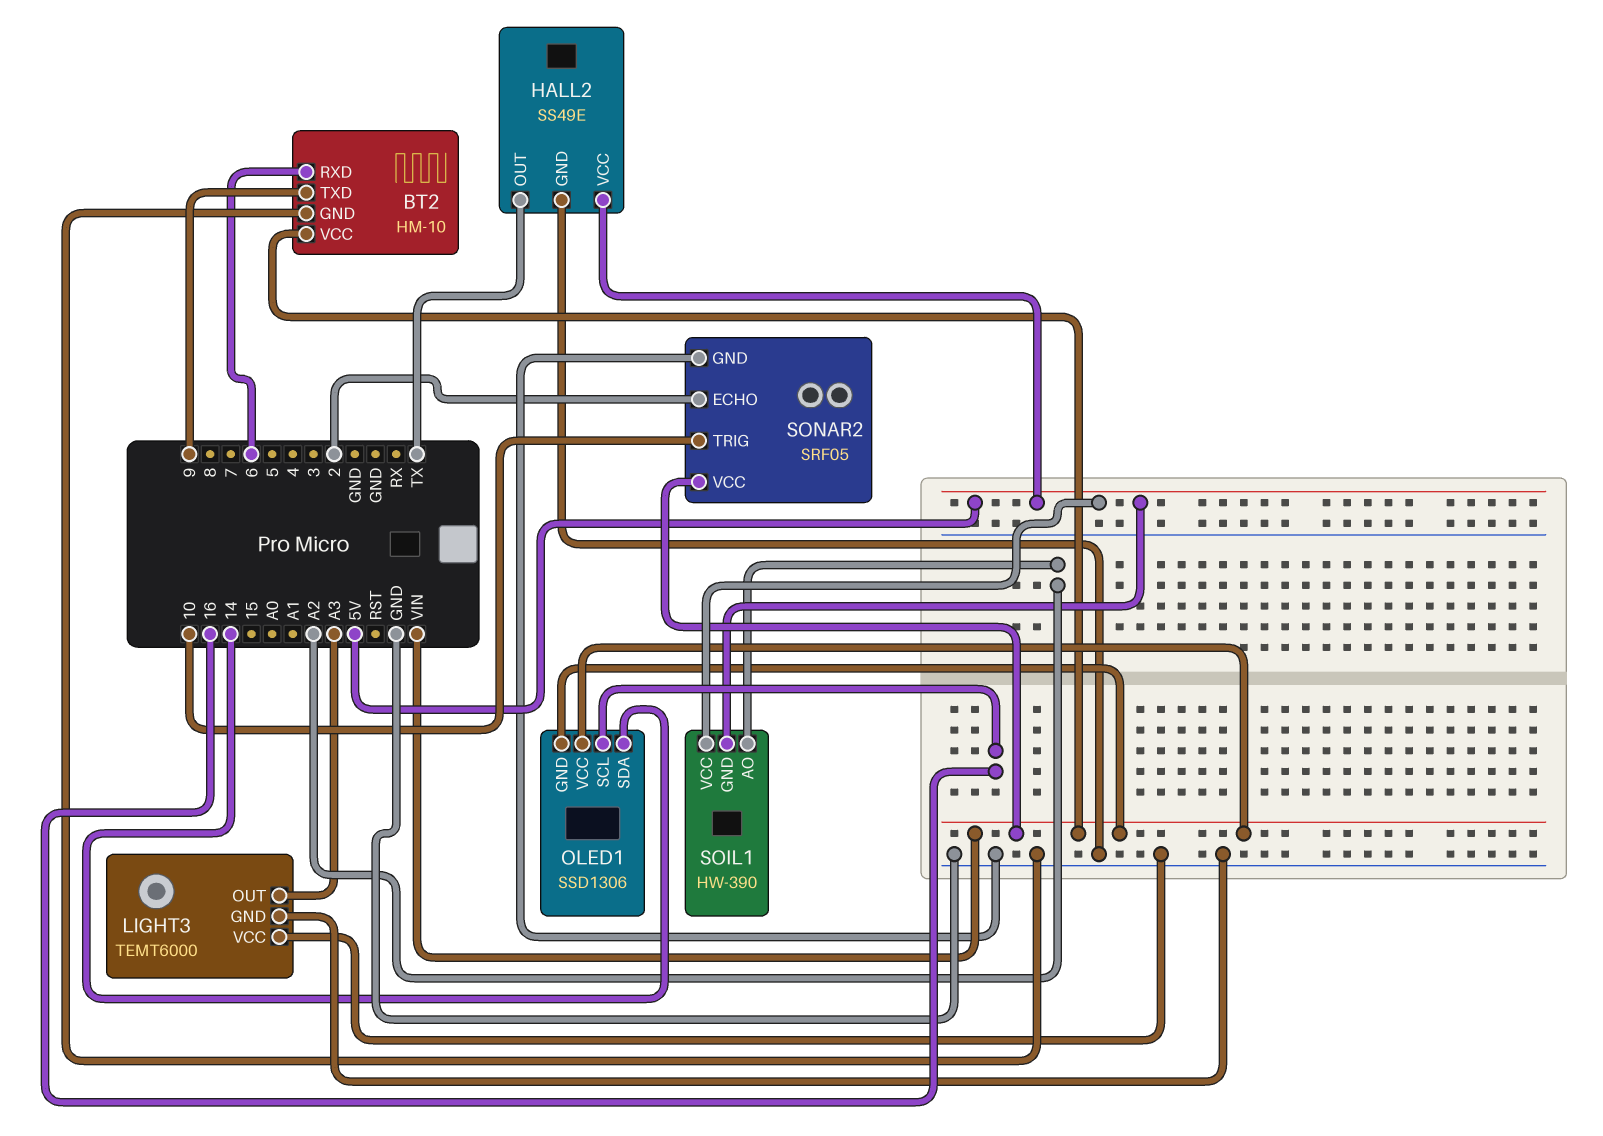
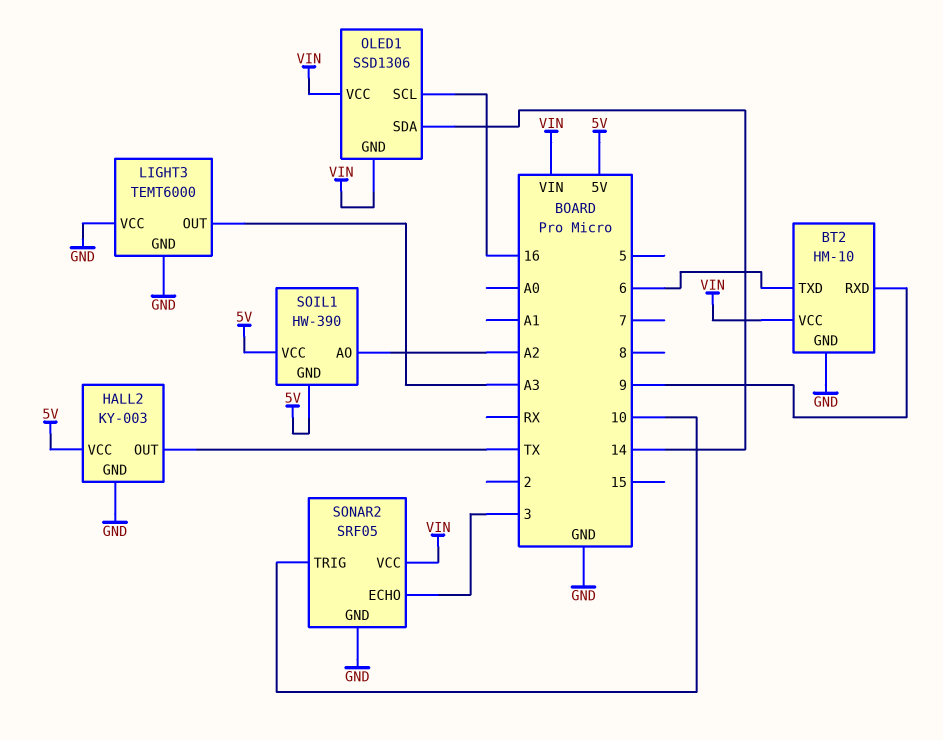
BT2 pin RXD: 6 -> 9
BT2 pin TXD: 9 -> 6
HALL2: SS49E -> KY-003
SONAR2 pin ECHO: 2 -> 3

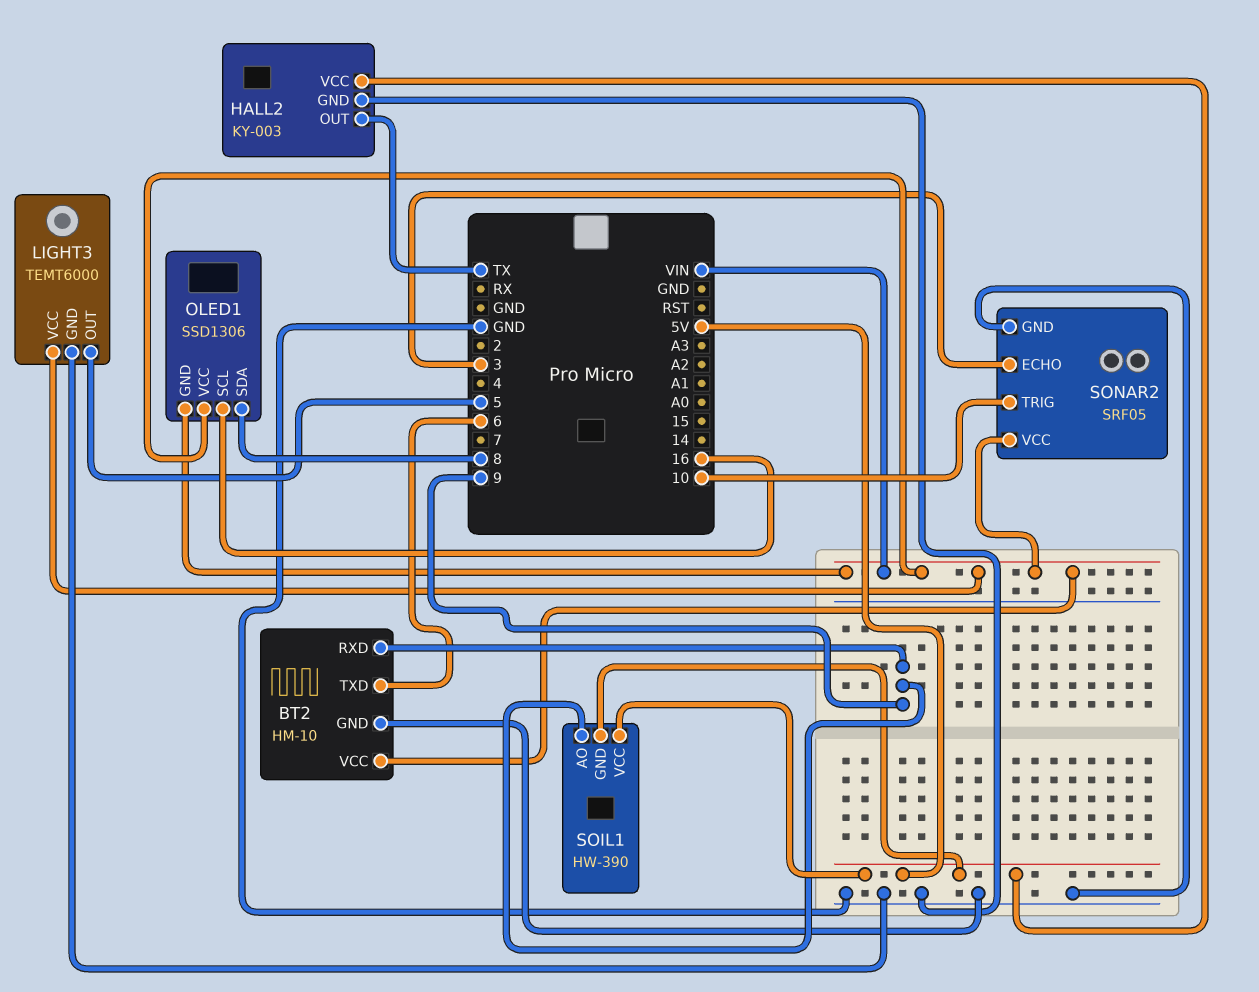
LIGHT3 pin OUT: A3 -> 5
LIGHT3 pin VCC: GND -> VIN
OLED1 pin SDA: 14 -> 8
SOIL1 pin AO: A2 -> 9

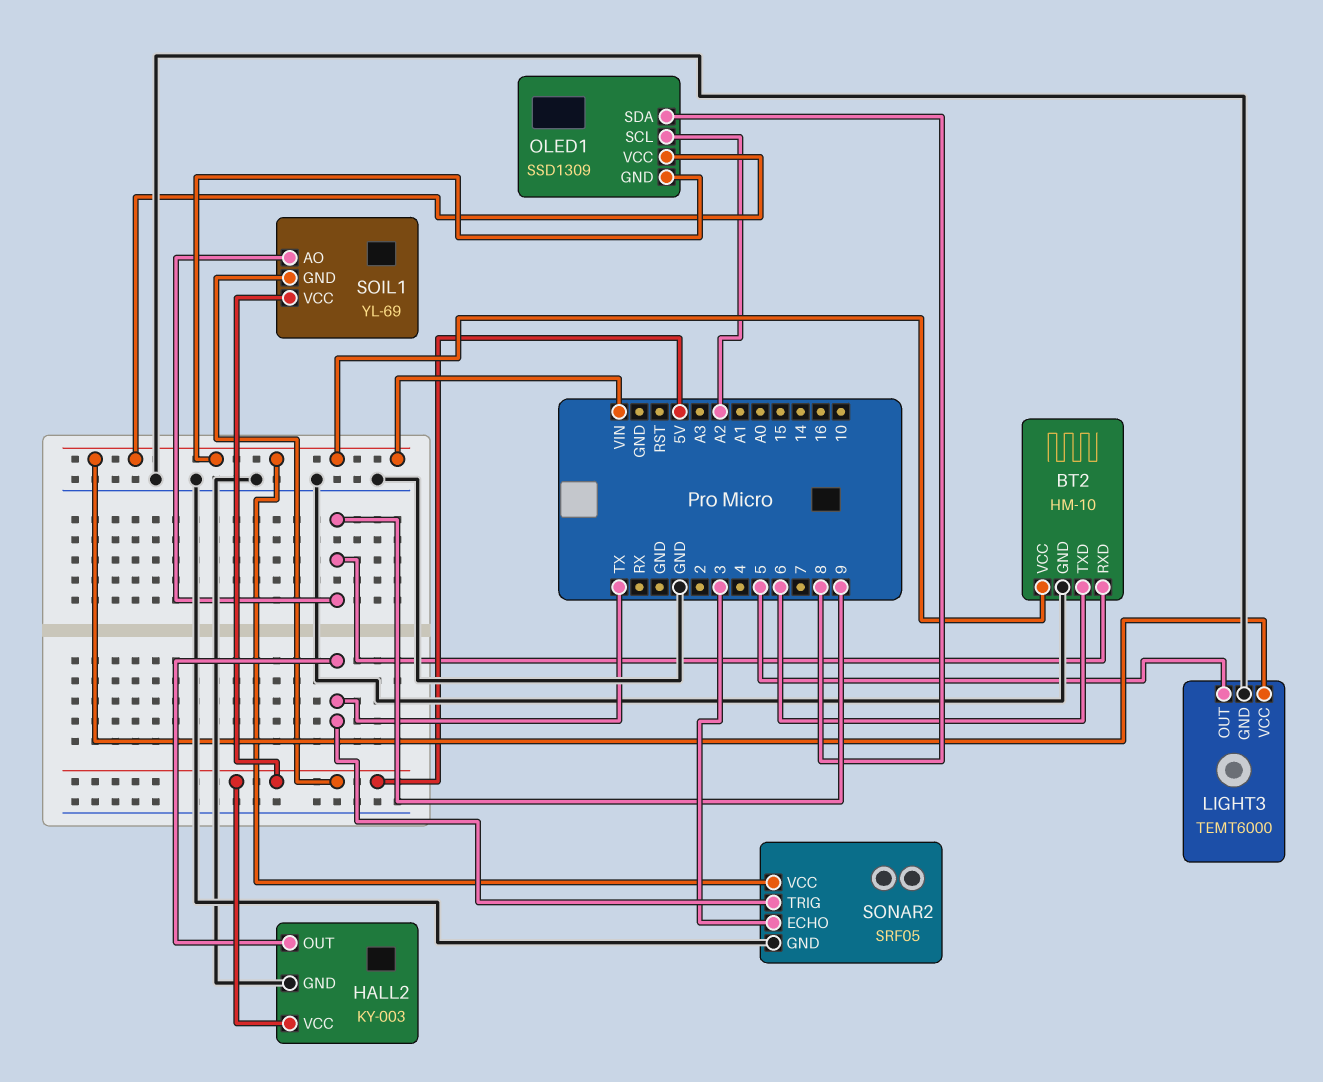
OLED1: SSD1306 -> SSD1309
OLED1 pin SCL: 16 -> A2
SOIL1: HW-390 -> YL-69
SONAR2 pin TRIG: 10 -> TX

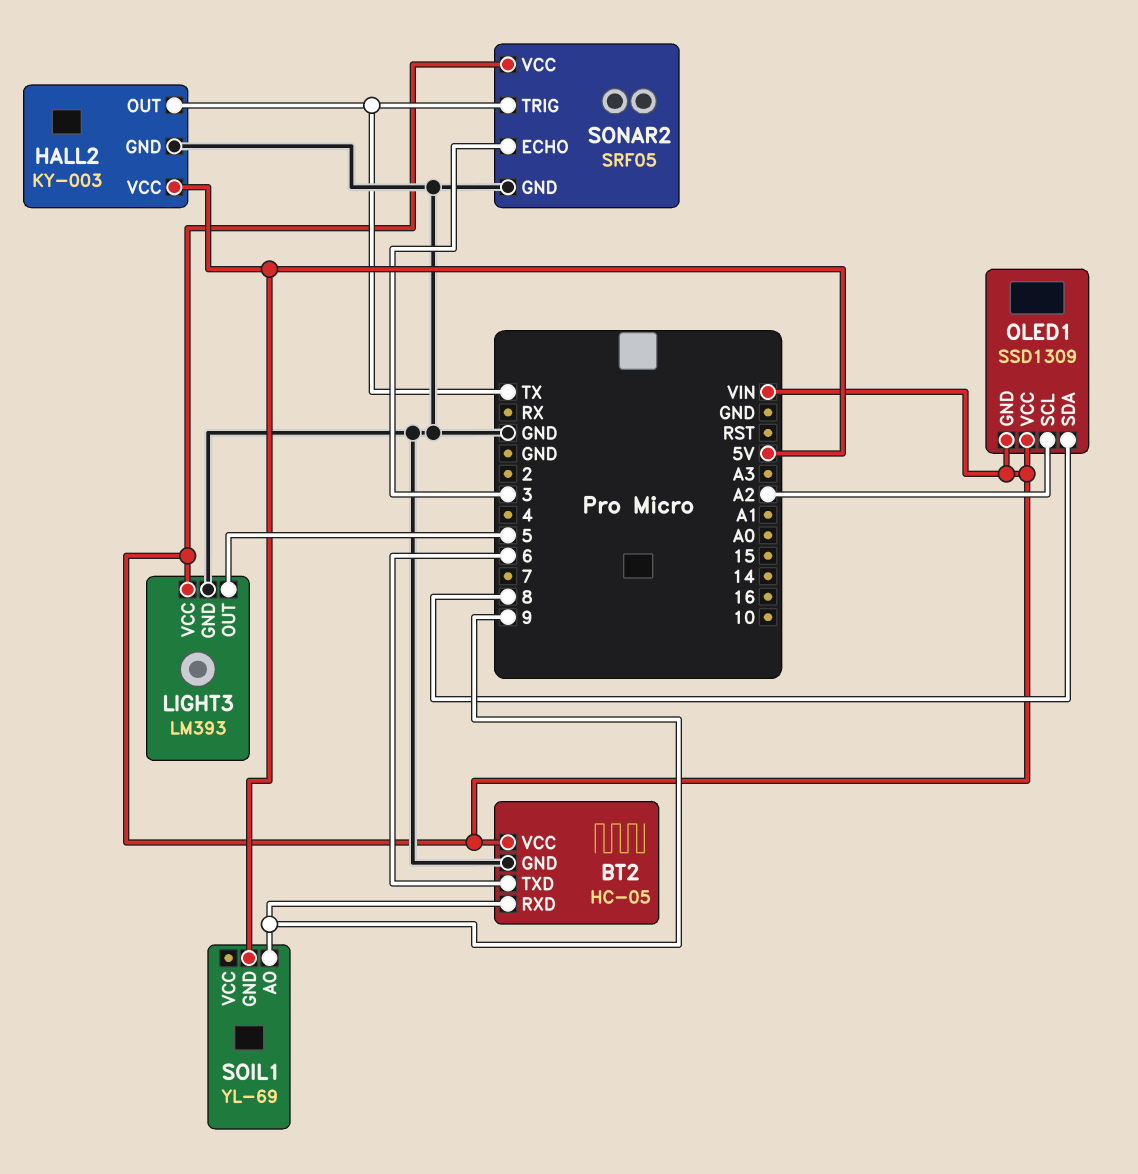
BT2: HM-10 -> HC-05
LIGHT3: TEMT6000 -> LM393
SOIL1 pin VCC: 5V -> none

